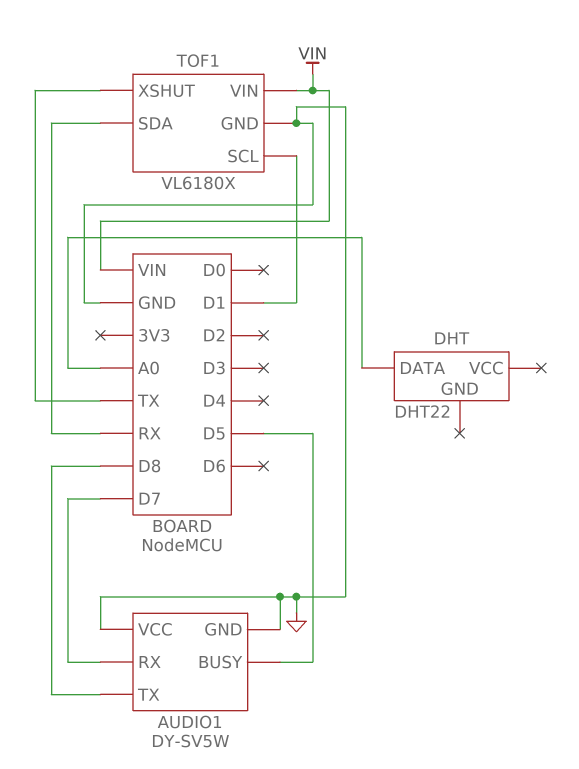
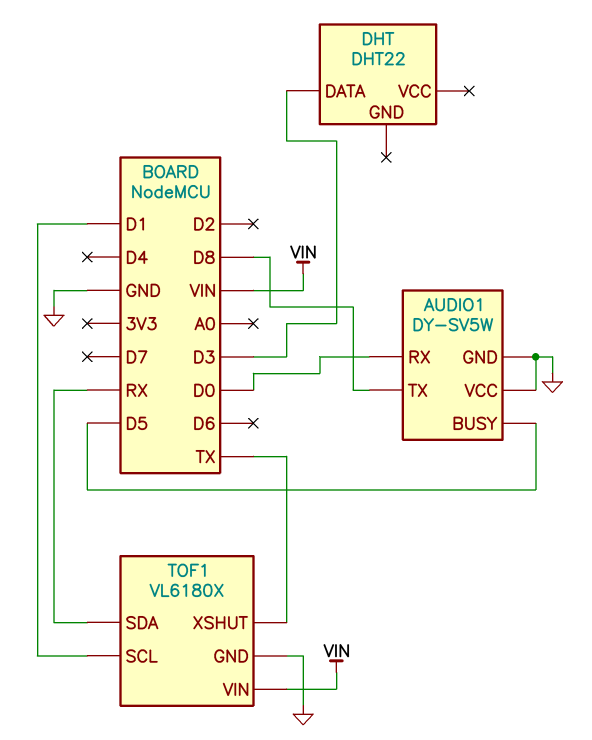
AUDIO1 pin RX: D7 -> D0
DHT pin DATA: A0 -> D3

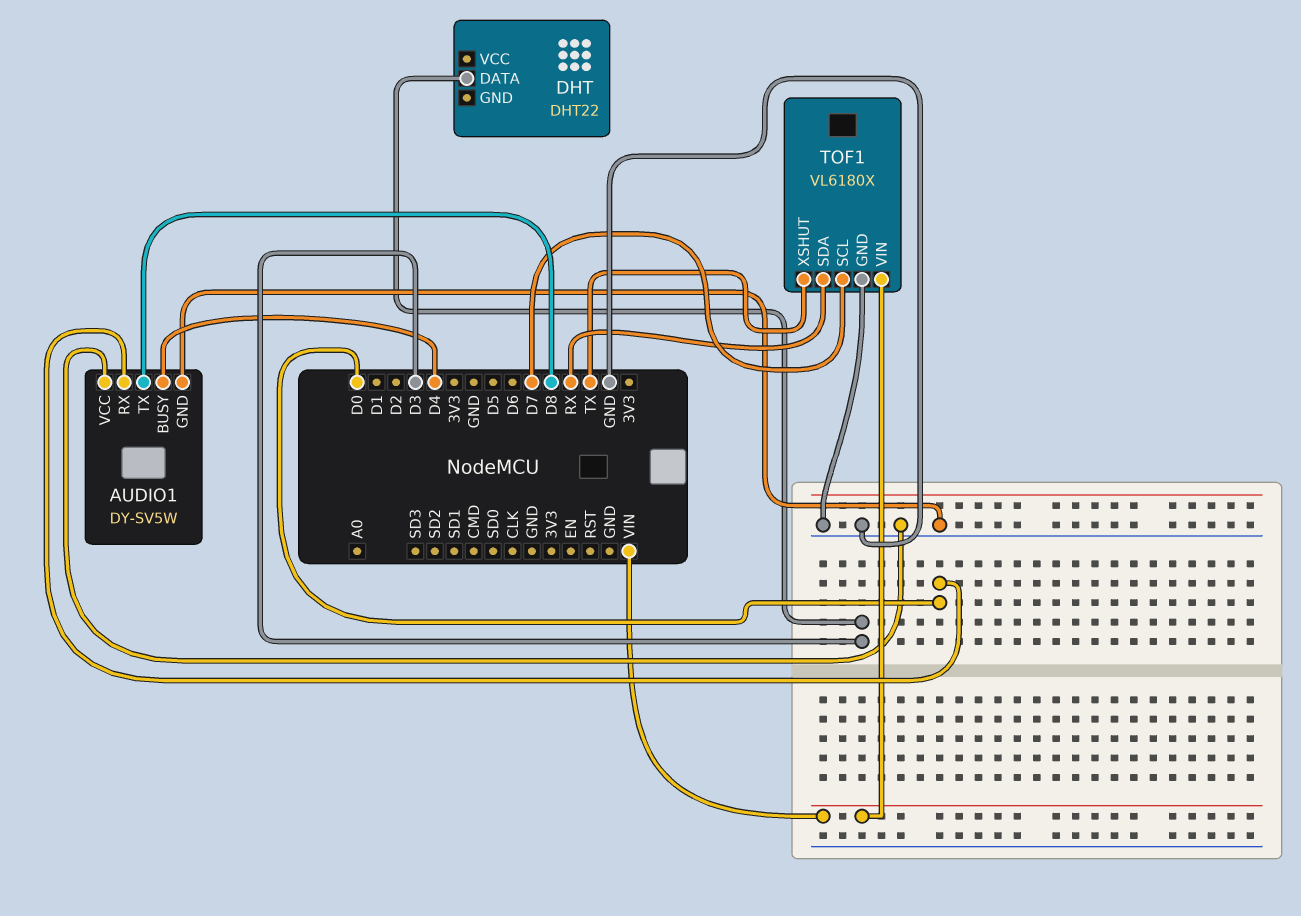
AUDIO1 pin BUSY: D5 -> D4
TOF1 pin SCL: D1 -> D7

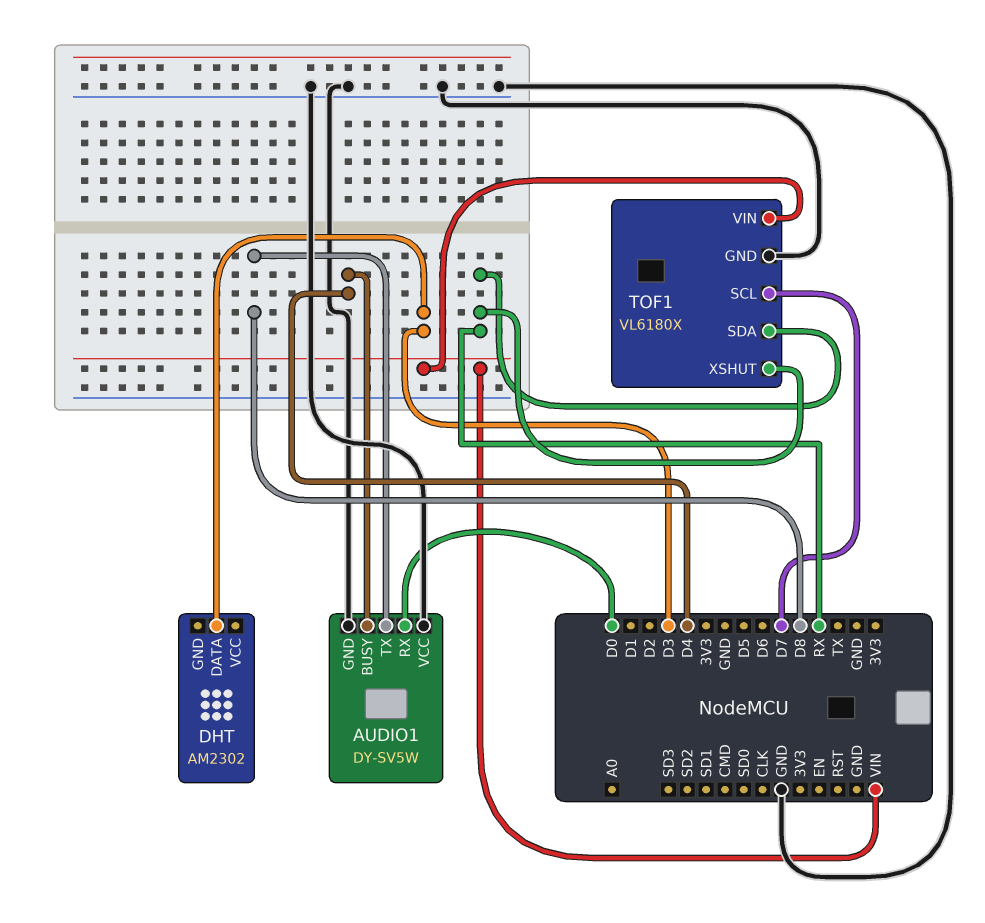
DHT: DHT22 -> AM2302
TOF1 pin XSHUT: TX -> RX

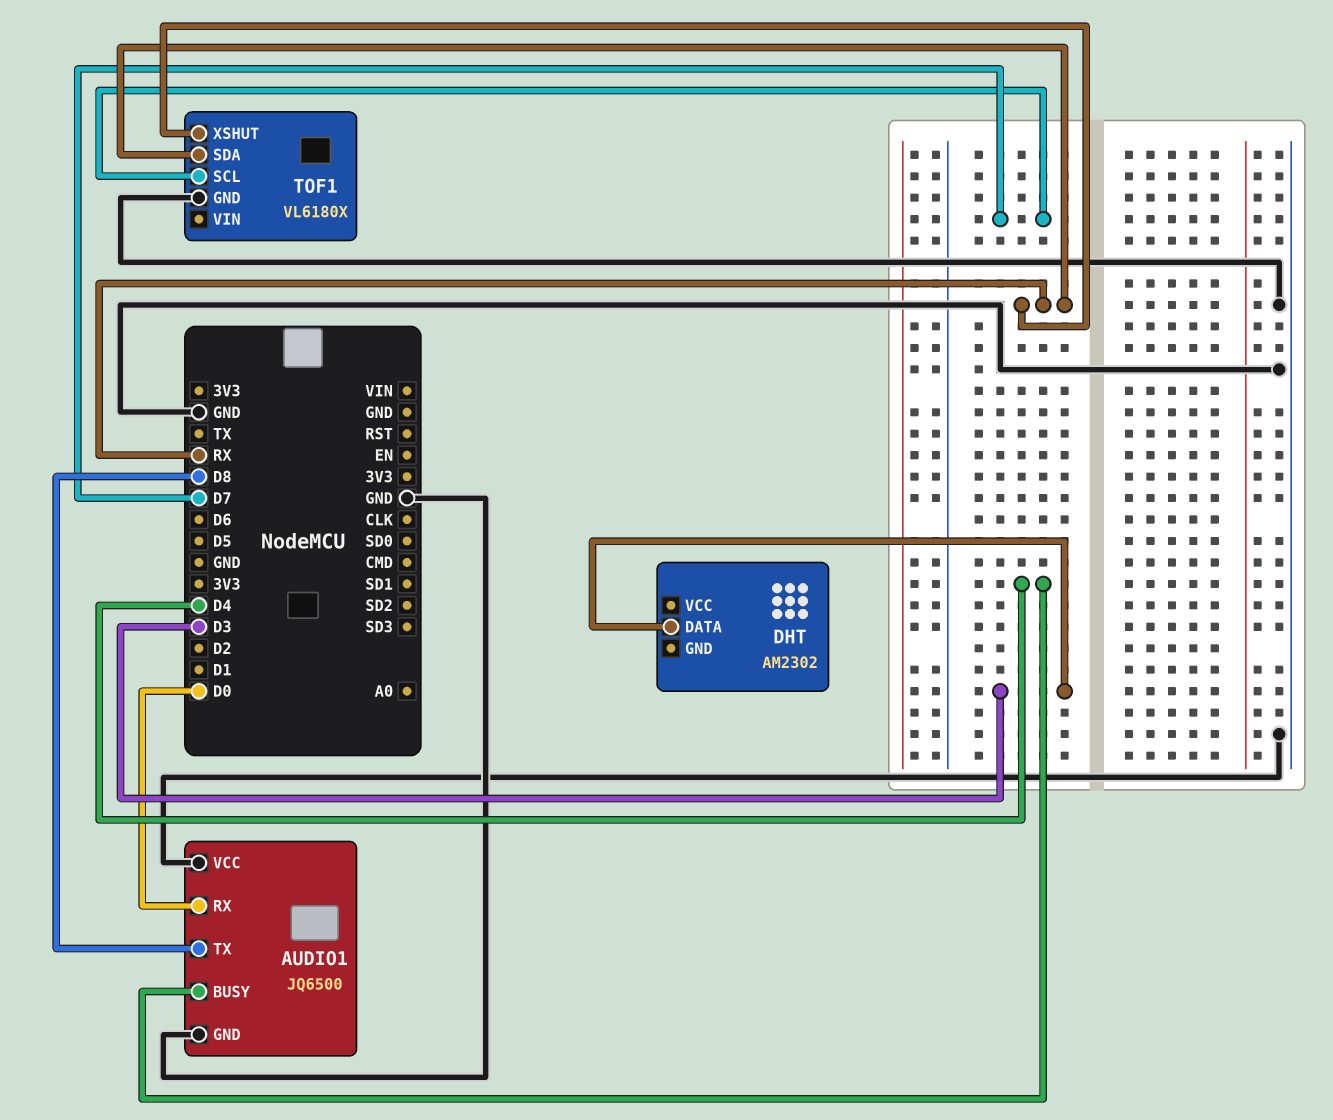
AUDIO1: DY-SV5W -> JQ6500
TOF1 pin VIN: VIN -> none

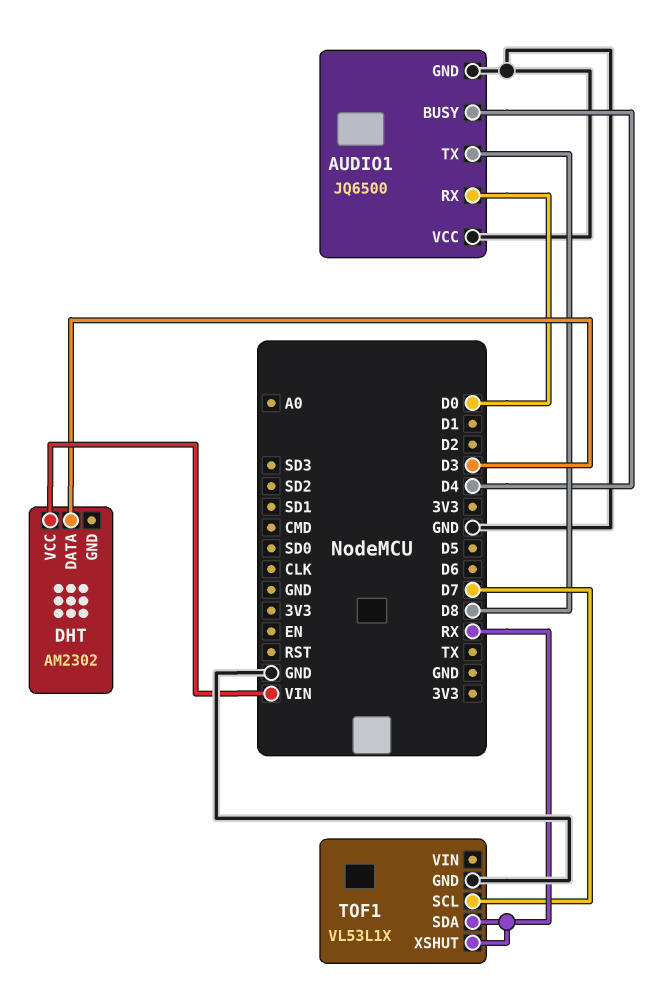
DHT pin VCC: none -> VIN
TOF1: VL6180X -> VL53L1X

